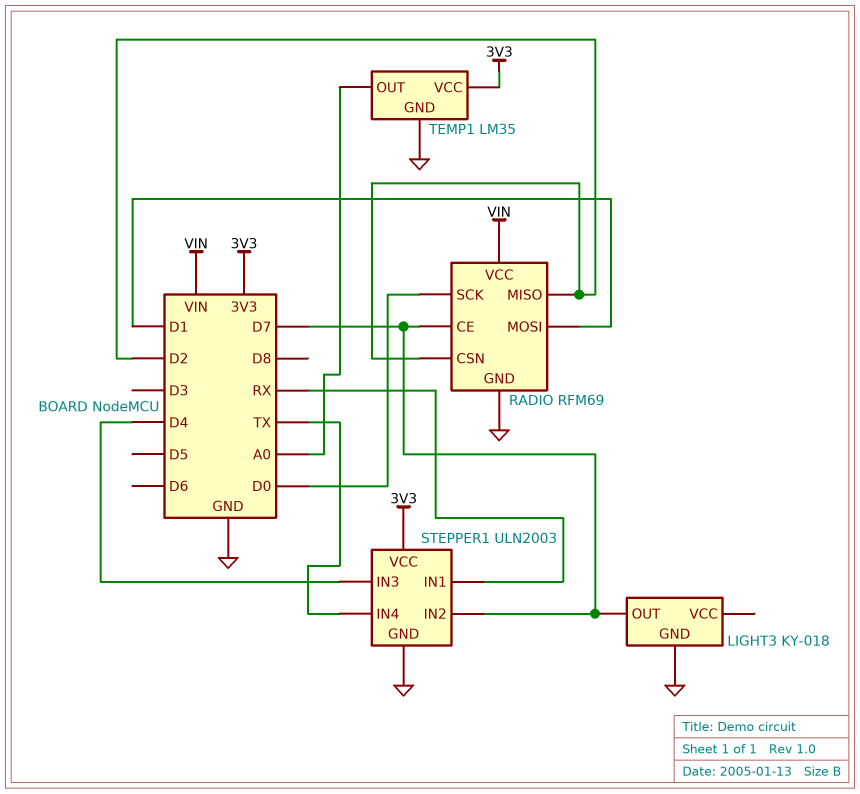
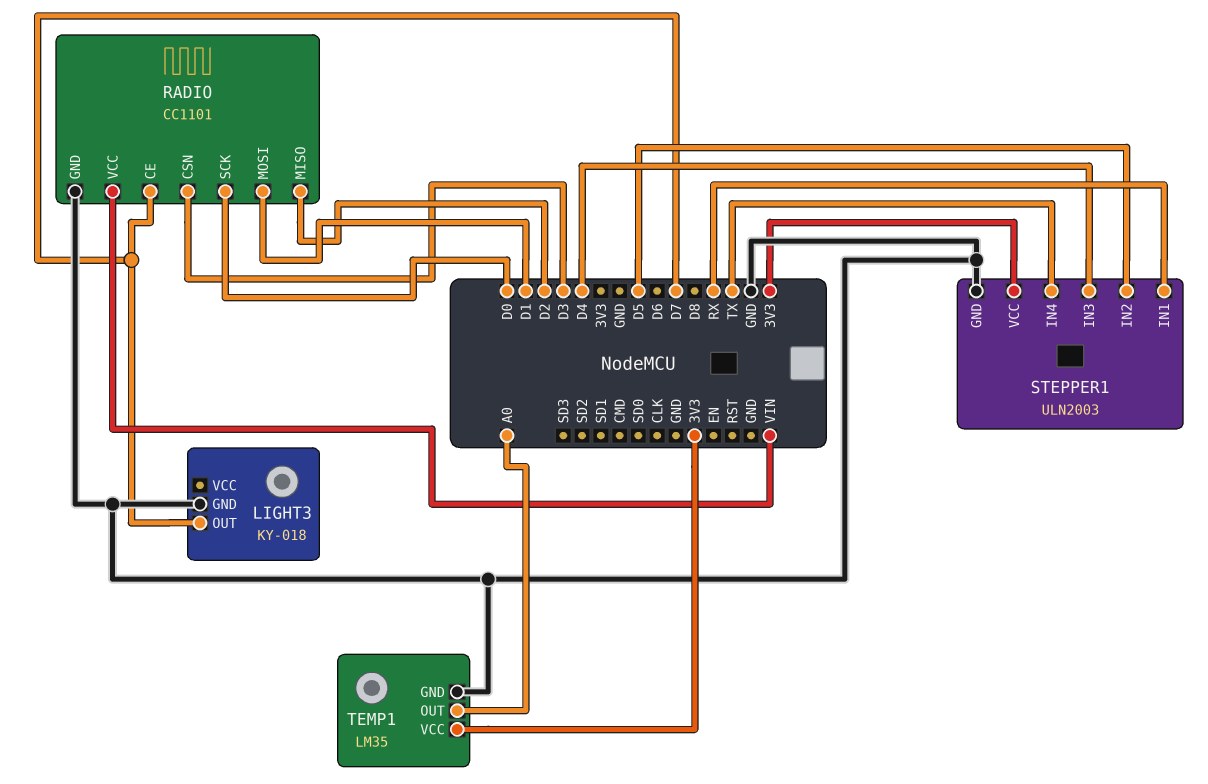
RADIO: RFM69 -> CC1101
RADIO pin CSN: D2 -> D3
STEPPER1 pin IN2: D7 -> D5

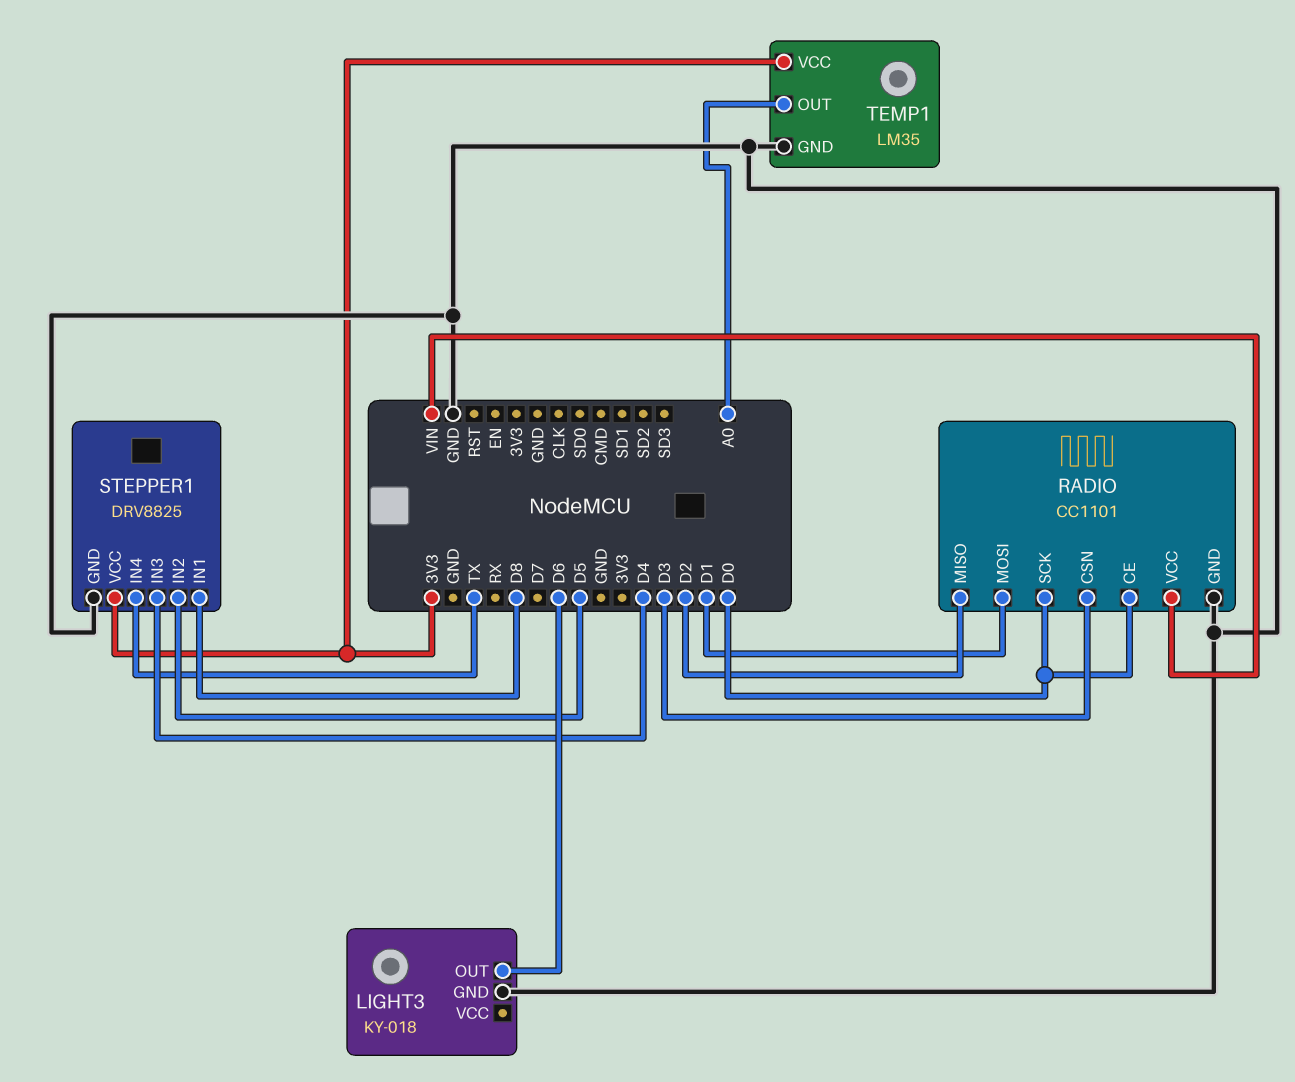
LIGHT3 pin OUT: D7 -> D6
RADIO pin CE: D7 -> D0
STEPPER1: ULN2003 -> DRV8825
STEPPER1 pin IN1: RX -> D8

